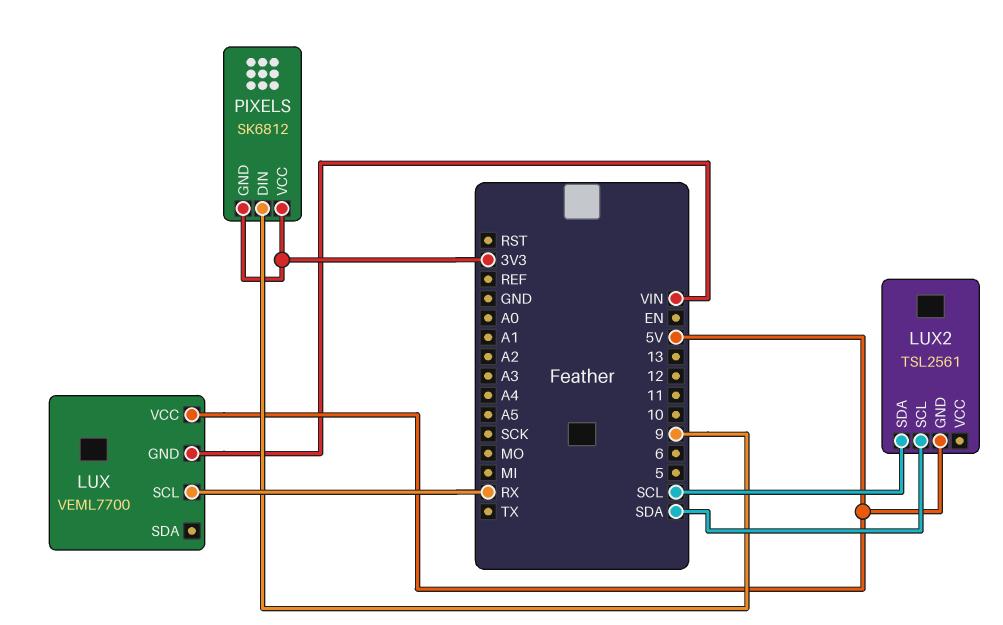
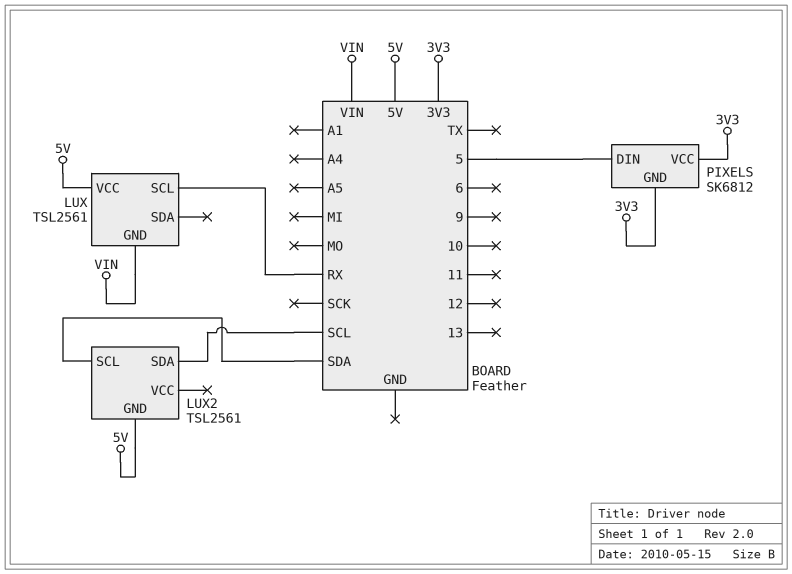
LUX: VEML7700 -> TSL2561
PIXELS pin DIN: 9 -> 5

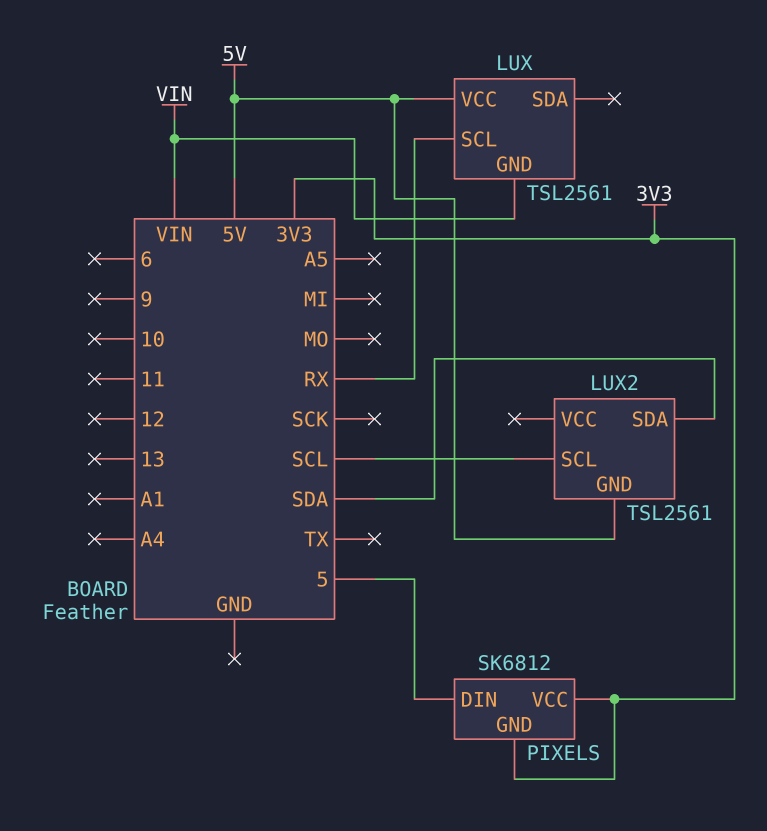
LUX2 pin SCL: SDA -> SCL
LUX2 pin SDA: SCL -> SDA

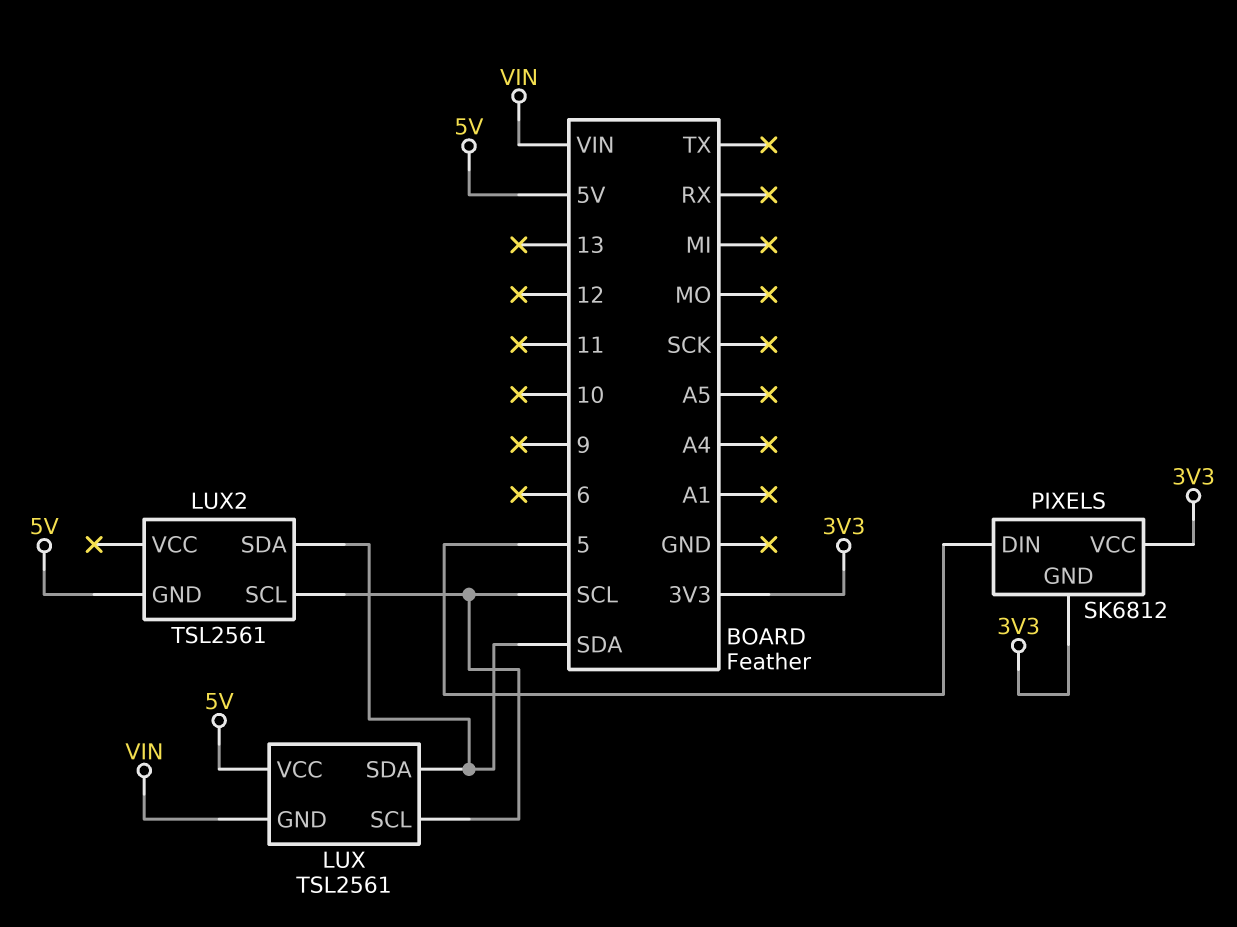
LUX pin SCL: RX -> SCL
LUX pin SDA: none -> SDA

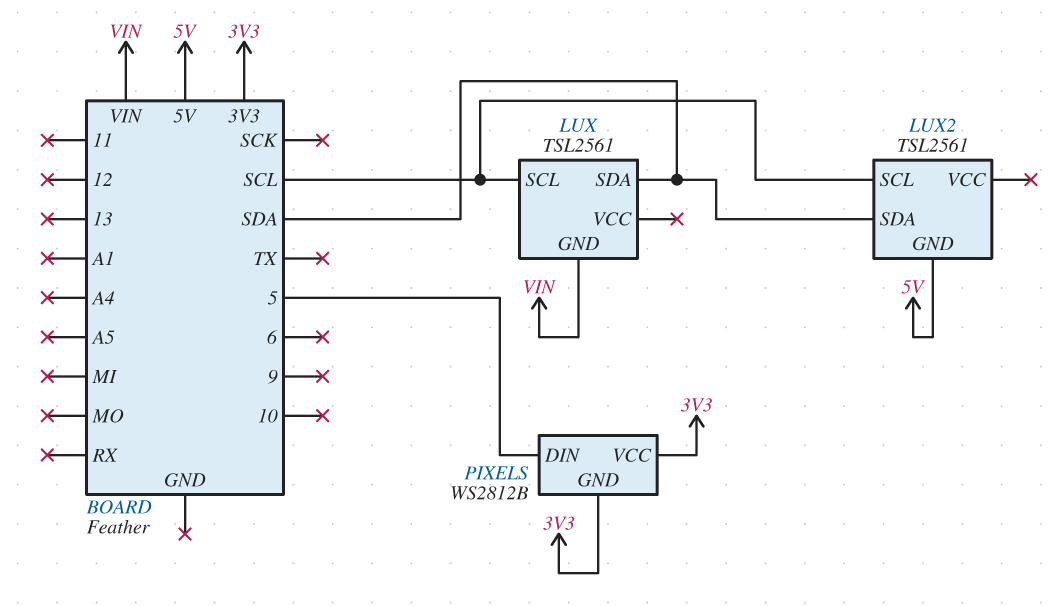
LUX pin VCC: 5V -> none
PIXELS: SK6812 -> WS2812B

